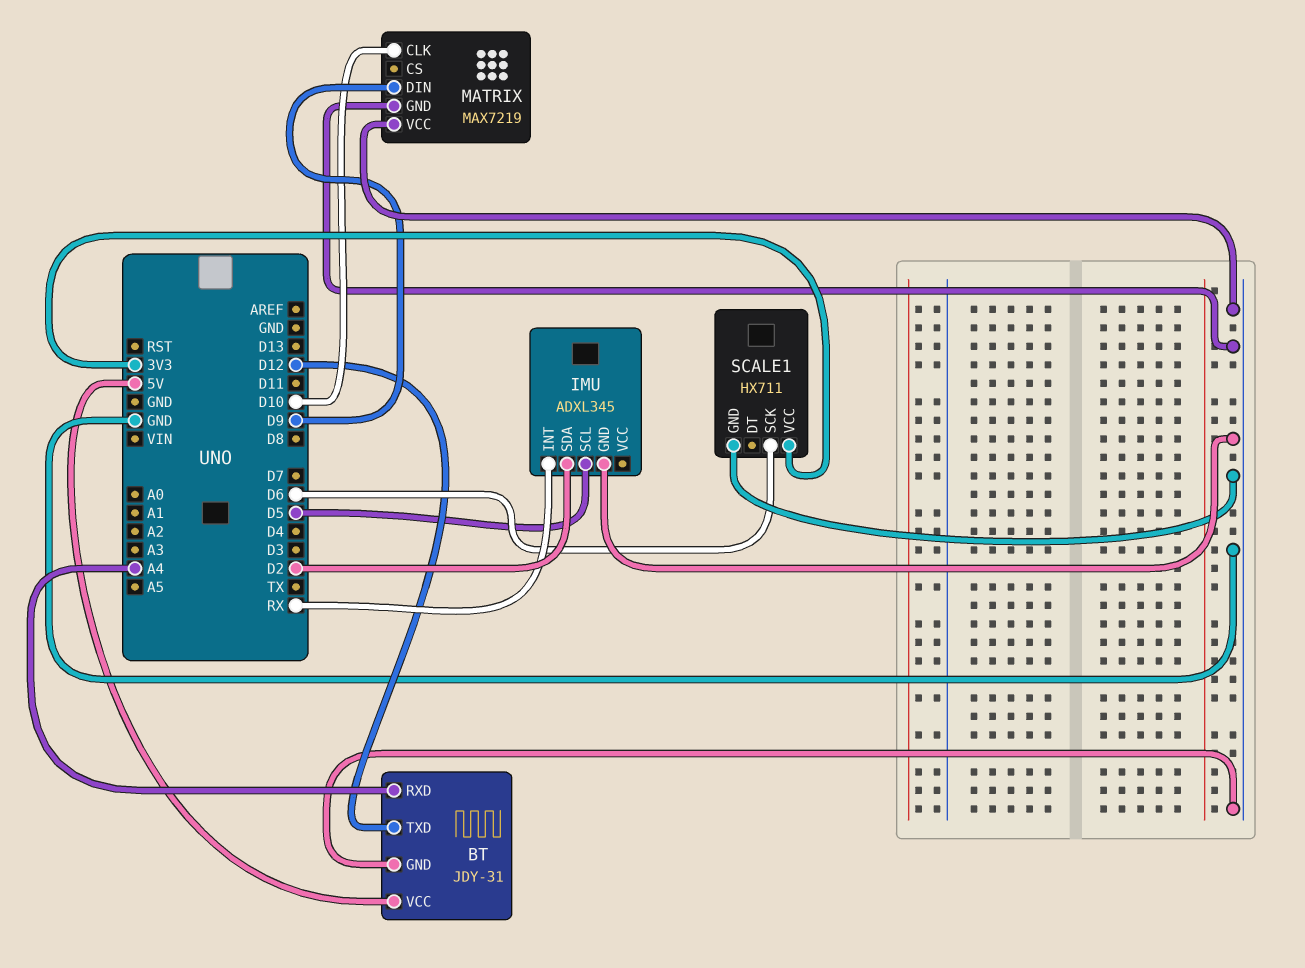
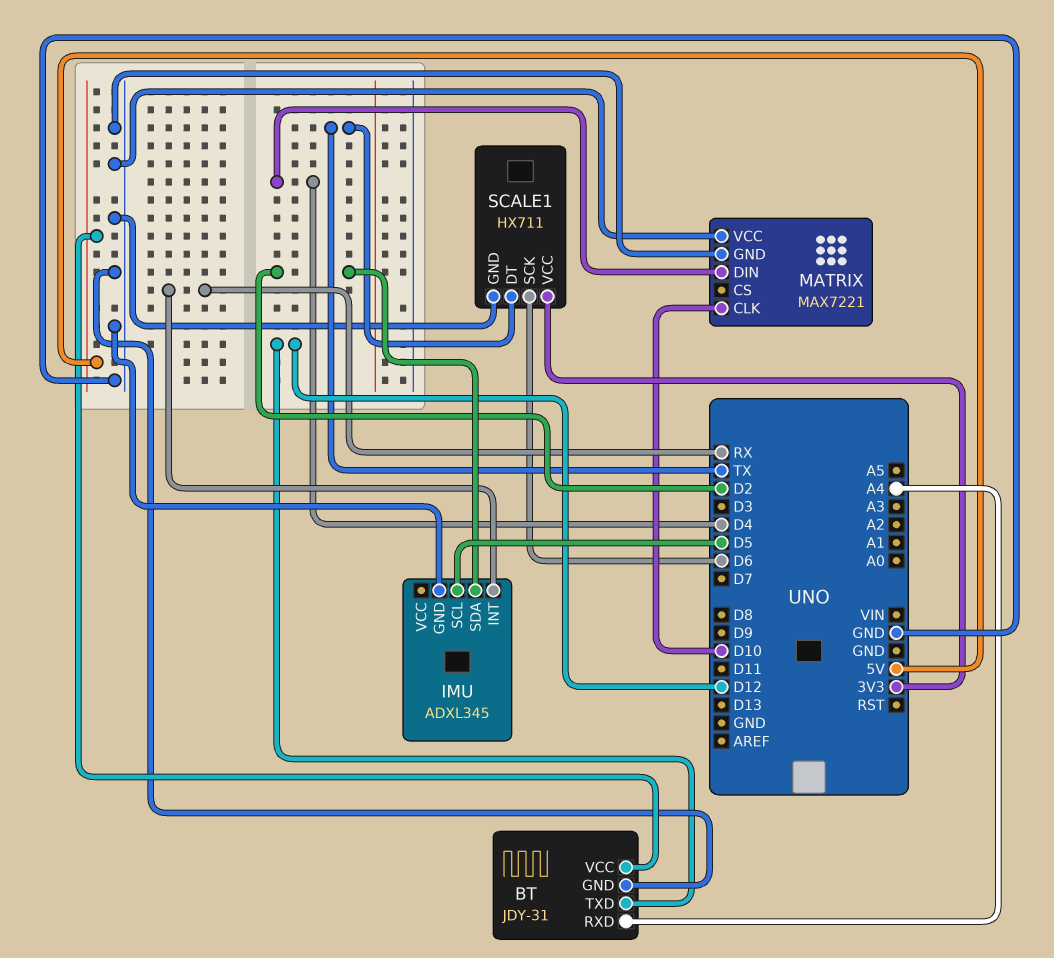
MATRIX: MAX7219 -> MAX7221
MATRIX pin DIN: D9 -> D4
SCALE1 pin DT: none -> TX

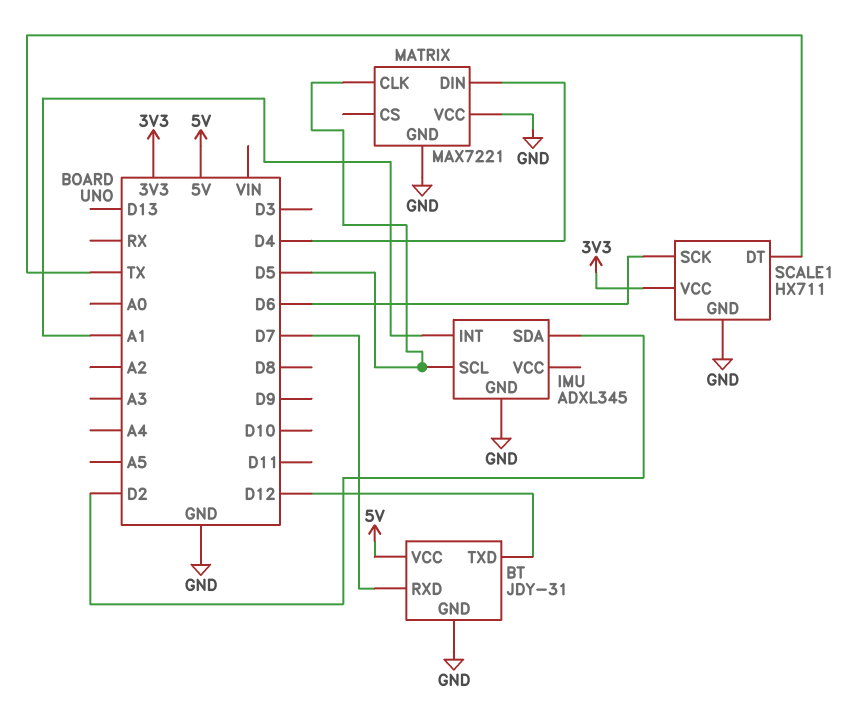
BT pin RXD: A4 -> D7
IMU pin INT: RX -> A1
MATRIX pin CLK: D10 -> D5

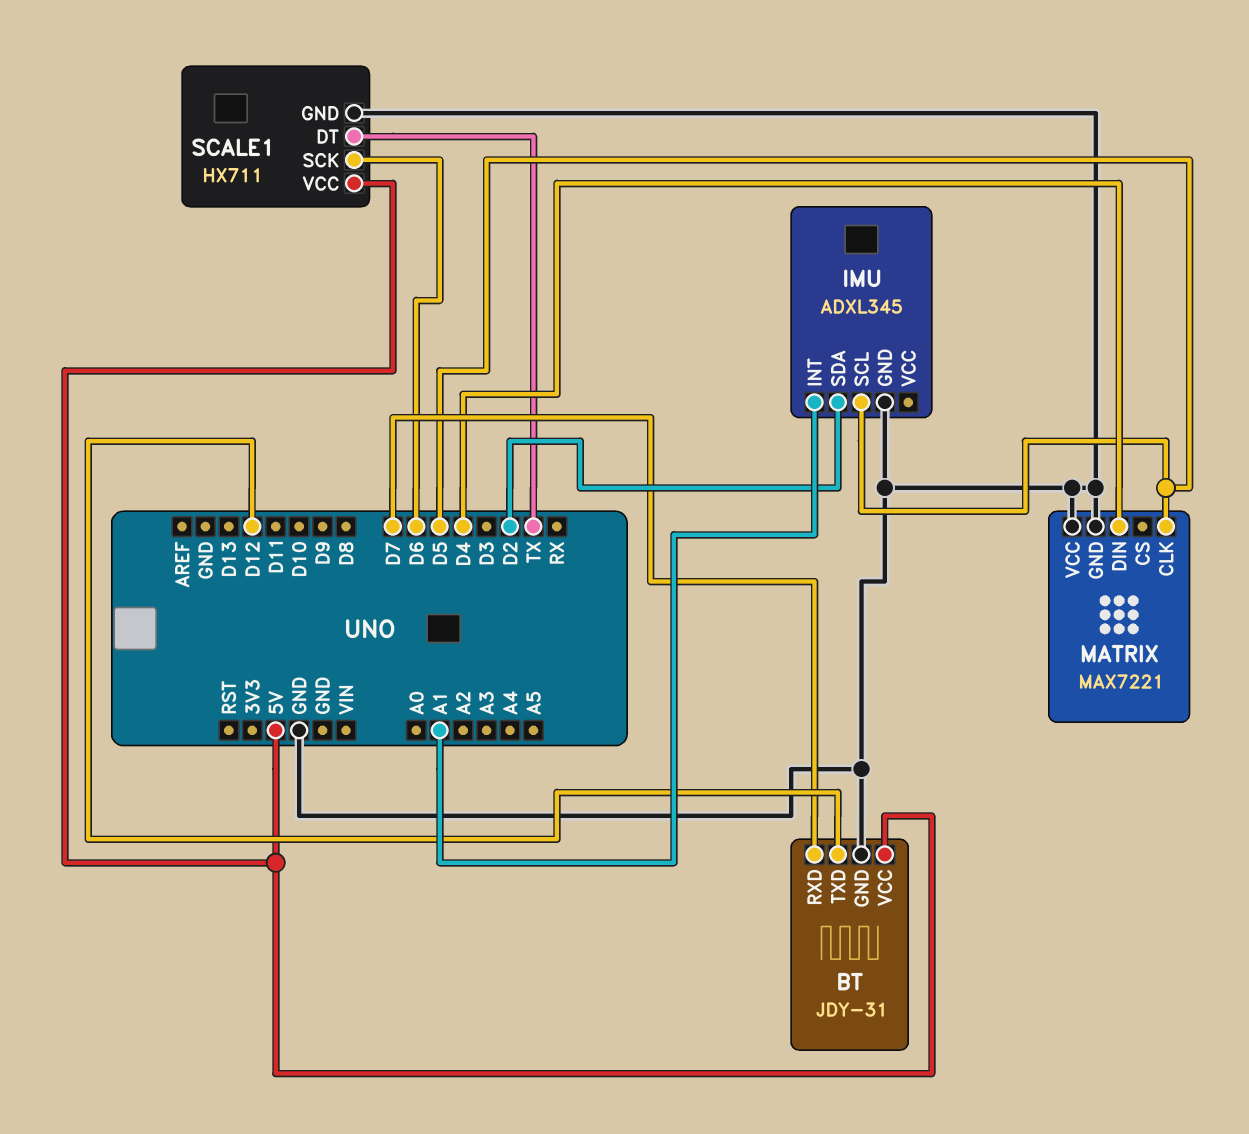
SCALE1 pin VCC: 3V3 -> 5V

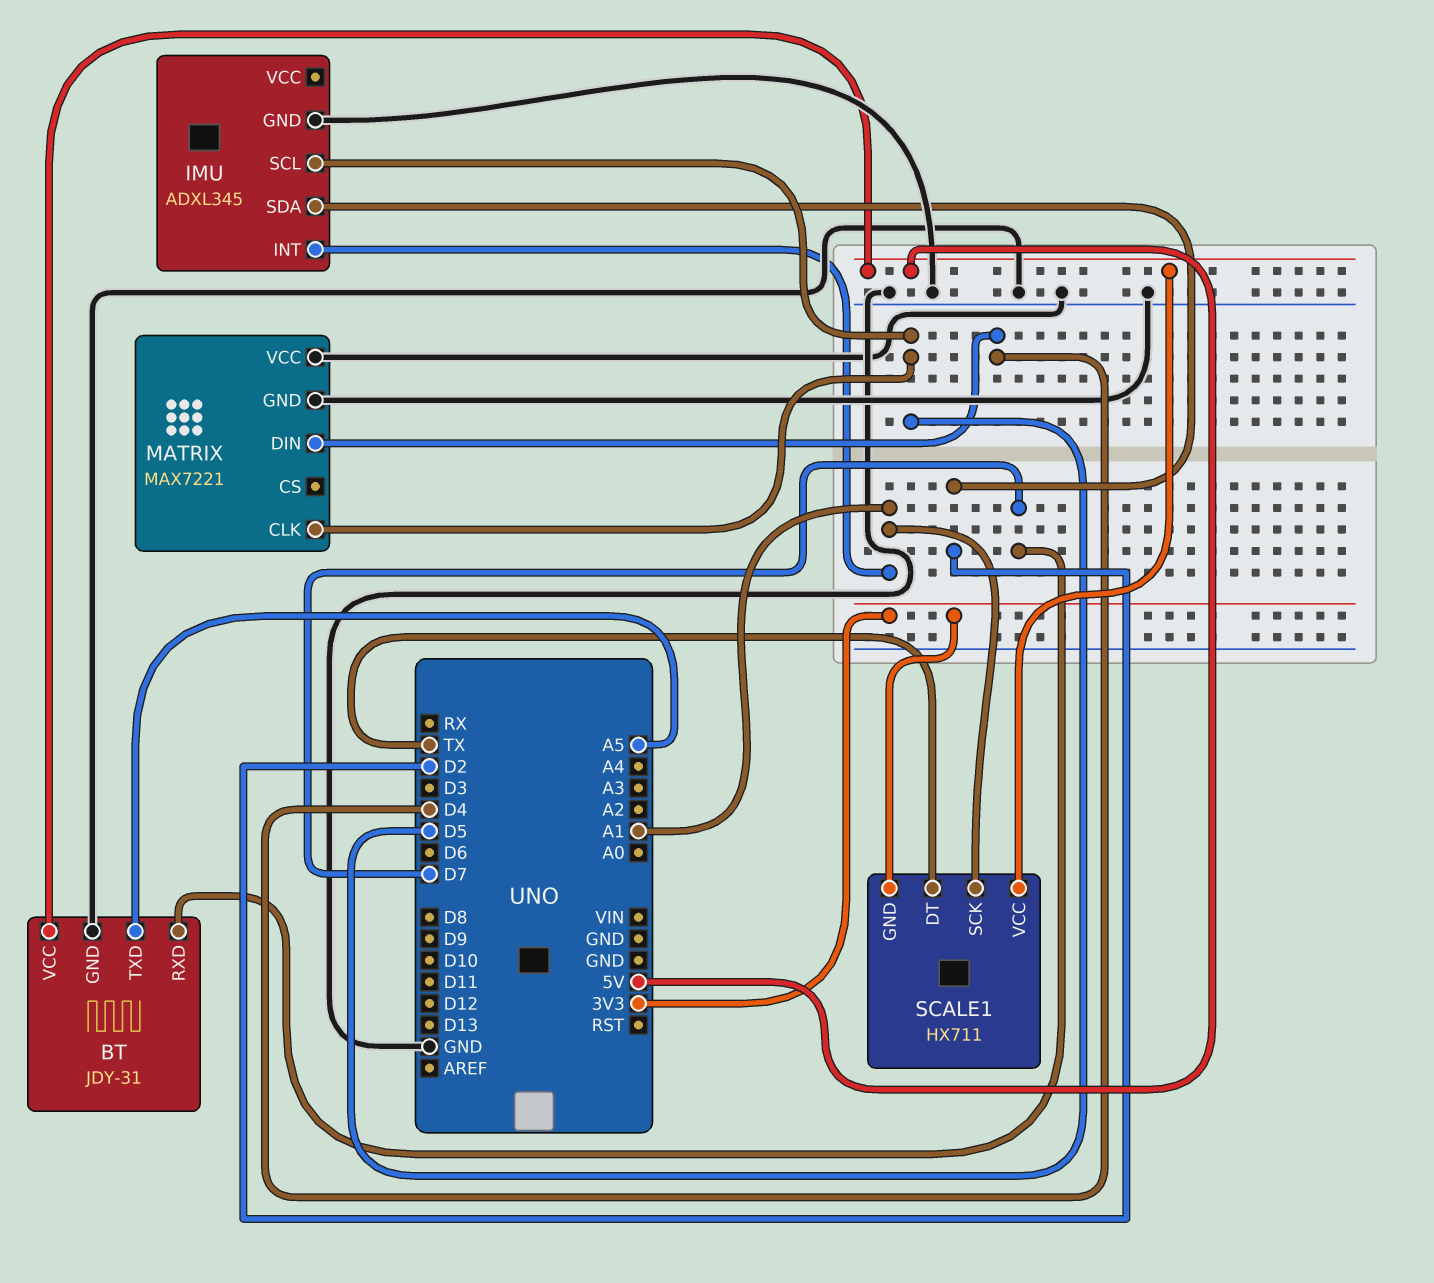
BT pin TXD: D12 -> A5
SCALE1 pin GND: GND -> 3V3
SCALE1 pin SCK: D6 -> A1

